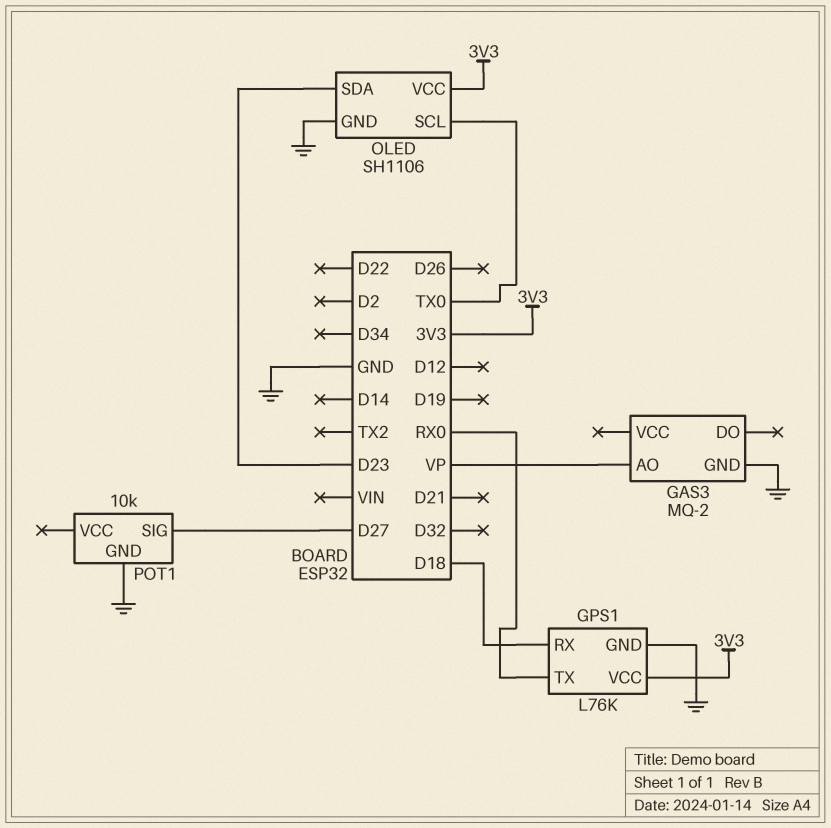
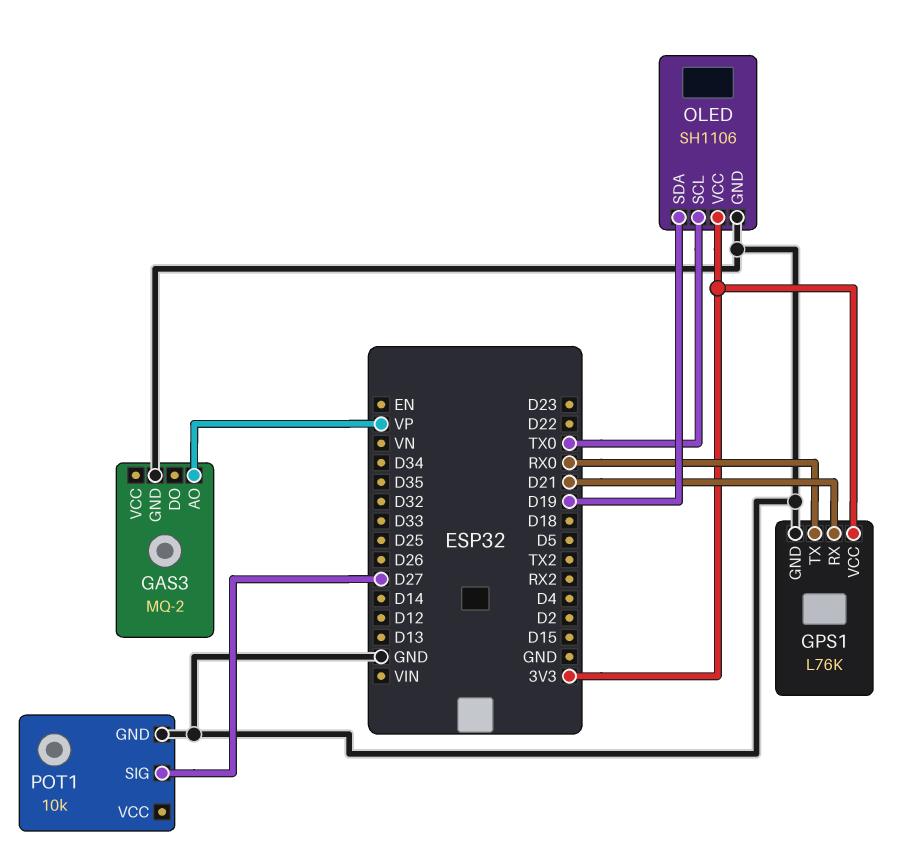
GPS1 pin RX: D18 -> D21
OLED pin SDA: D23 -> D19

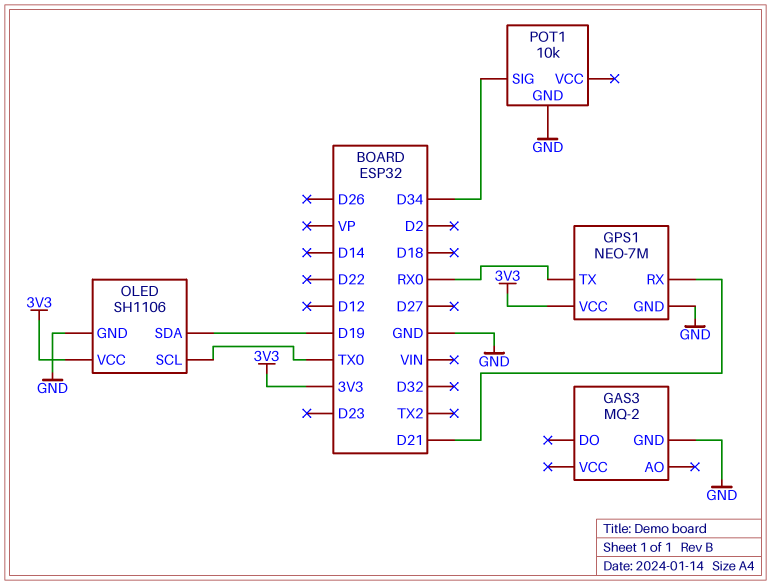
GAS3 pin AO: VP -> none
GPS1: L76K -> NEO-7M
POT1 pin SIG: D27 -> D34

